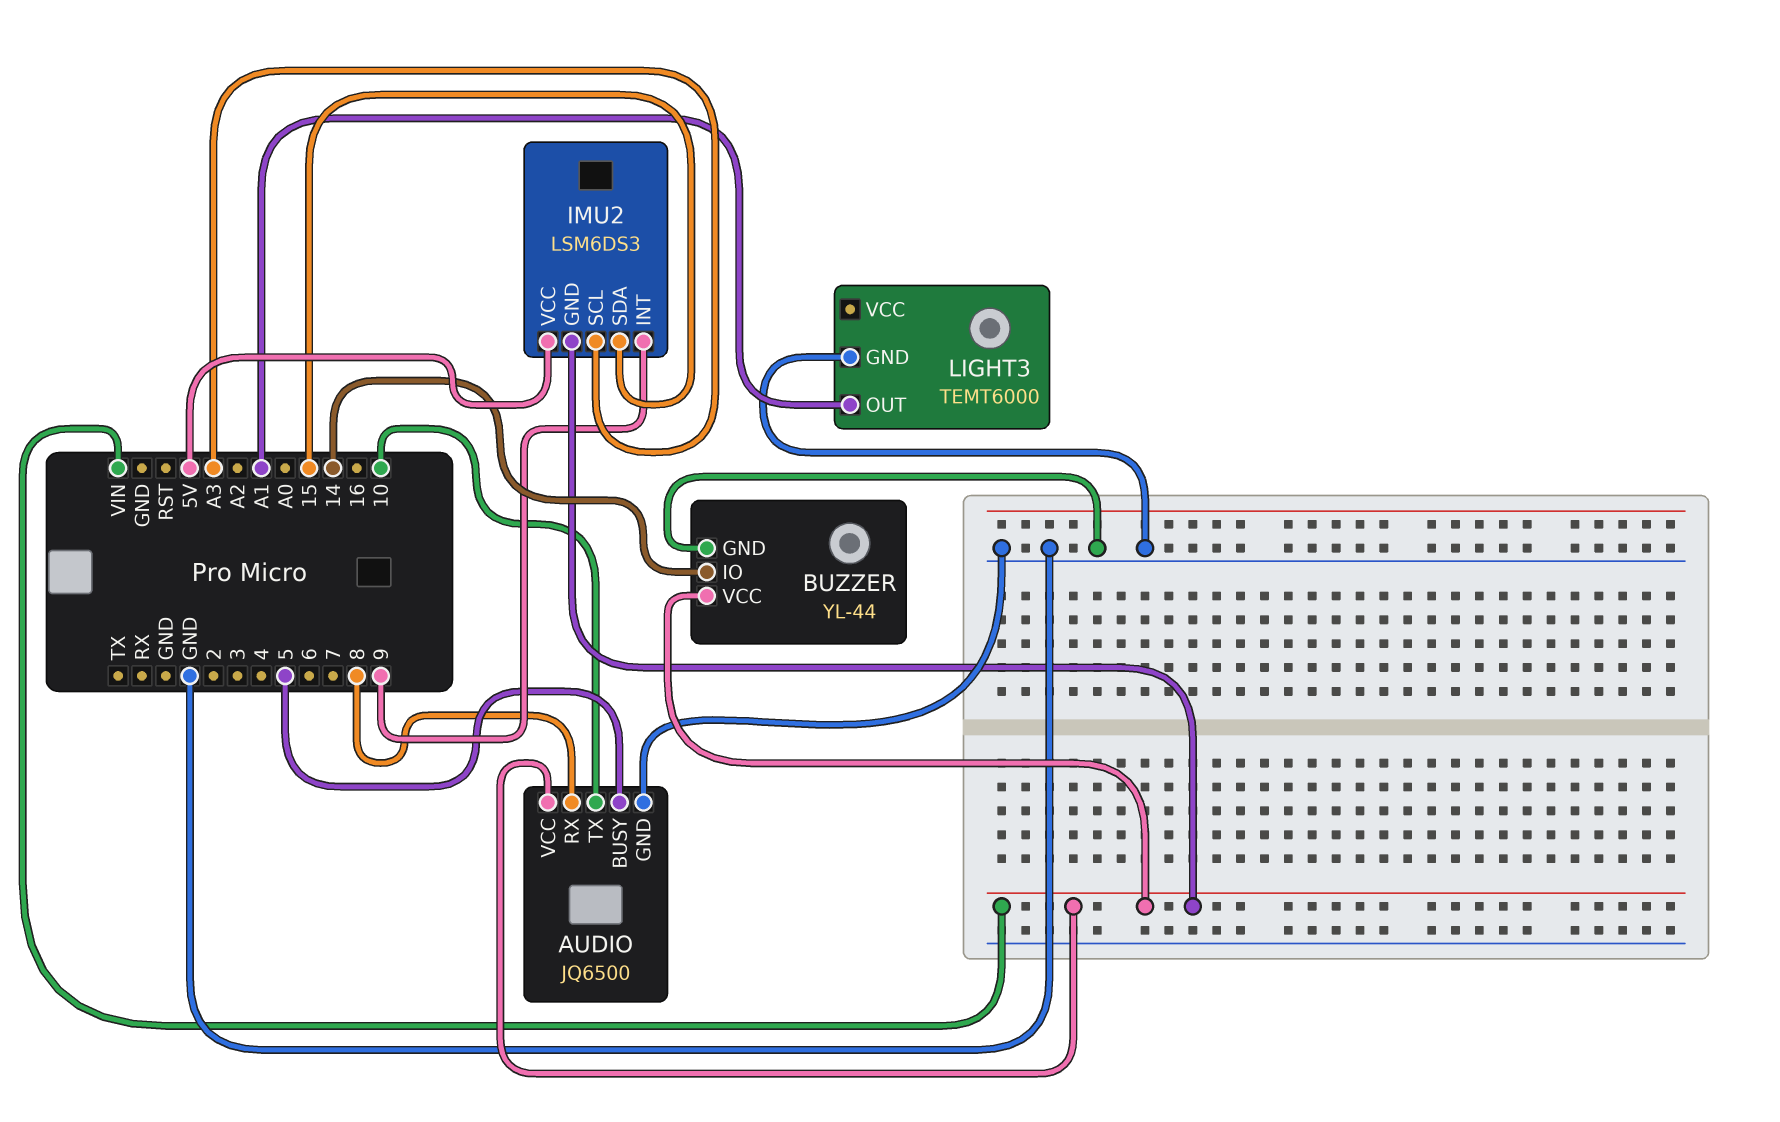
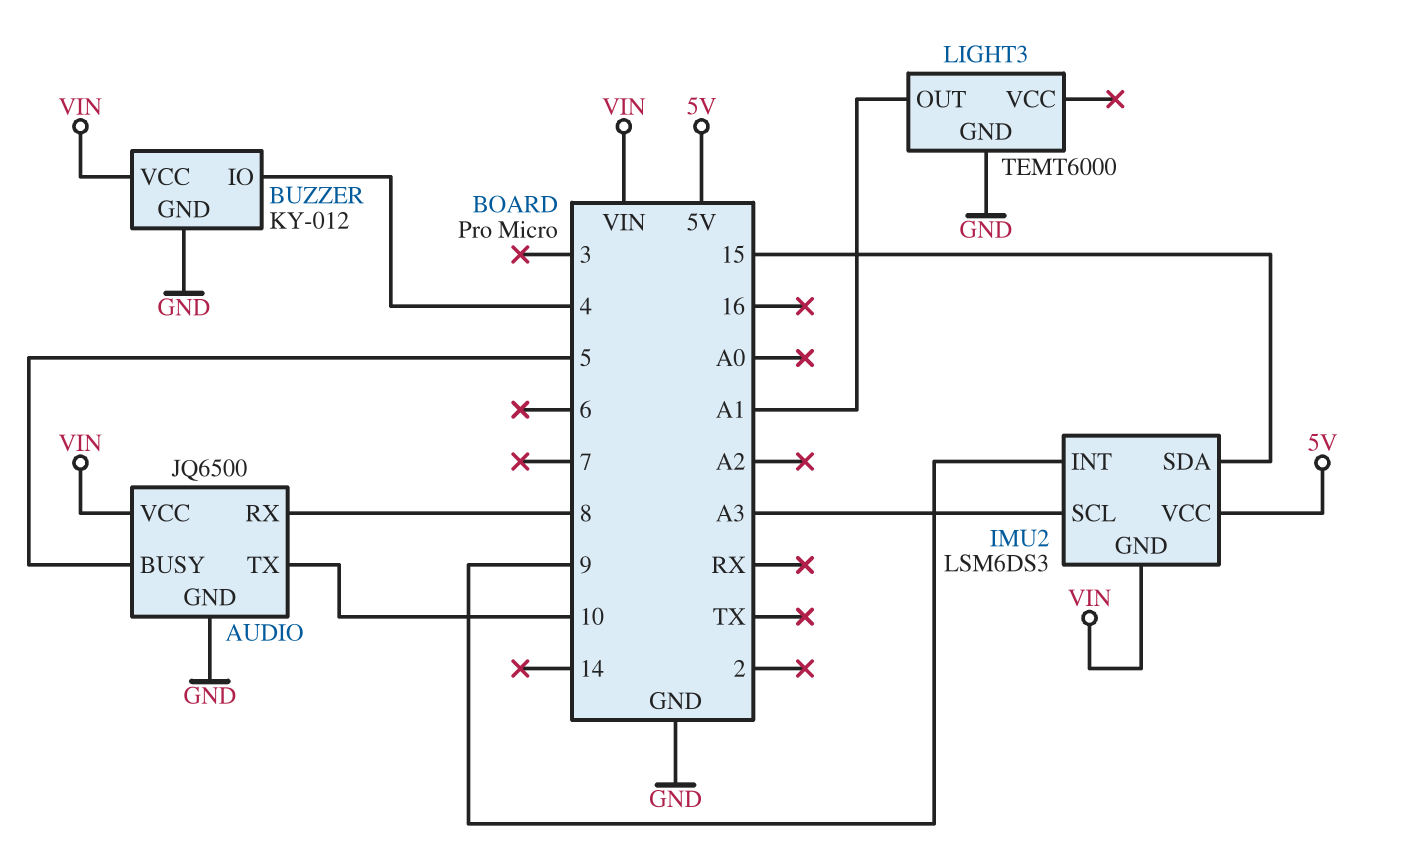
BUZZER: YL-44 -> KY-012
BUZZER pin IO: 14 -> 4

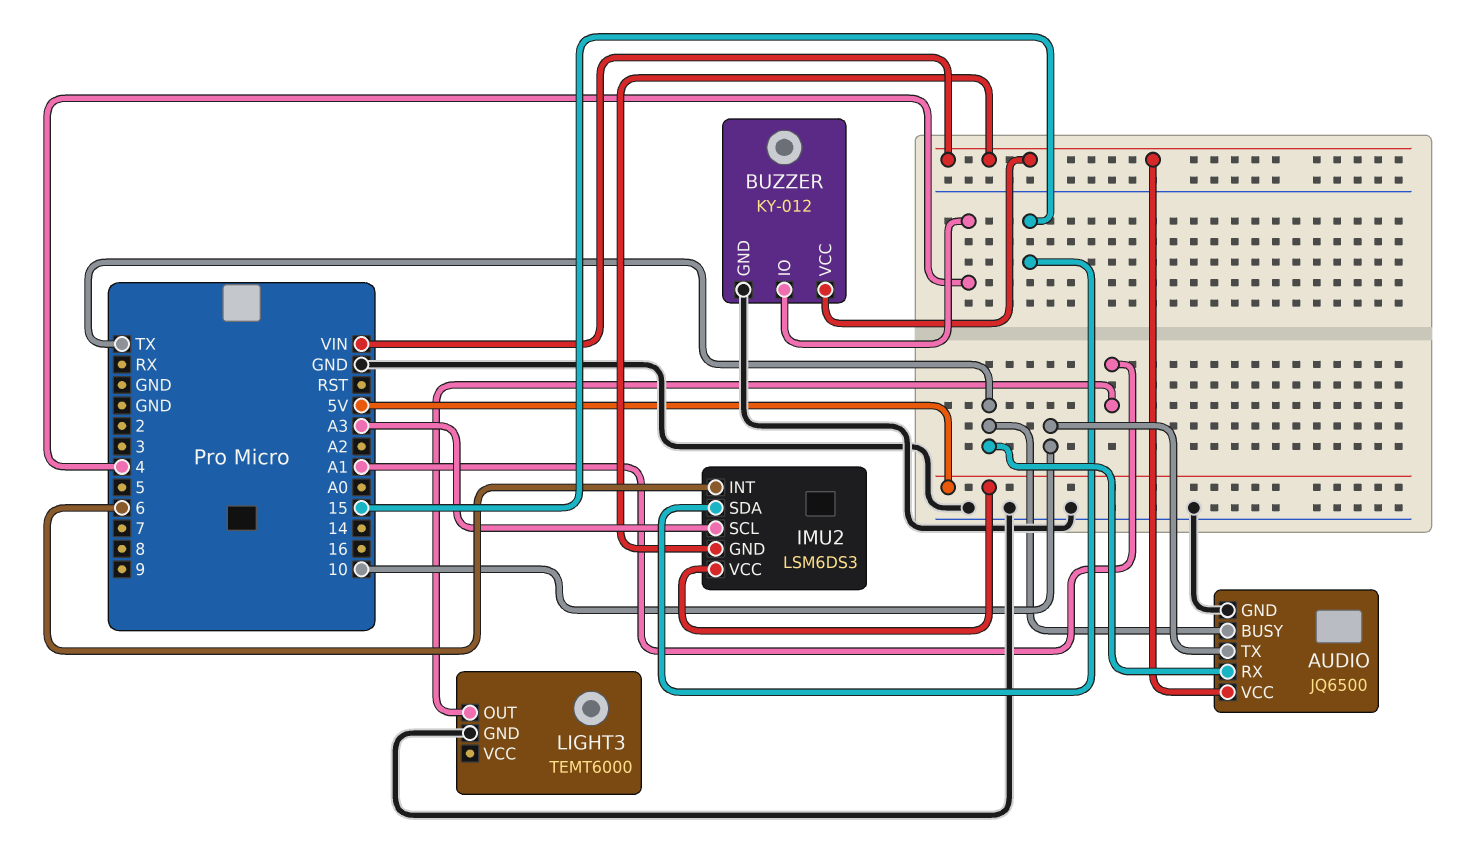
AUDIO pin BUSY: 5 -> TX
AUDIO pin RX: 8 -> TX
IMU2 pin INT: 9 -> 6

